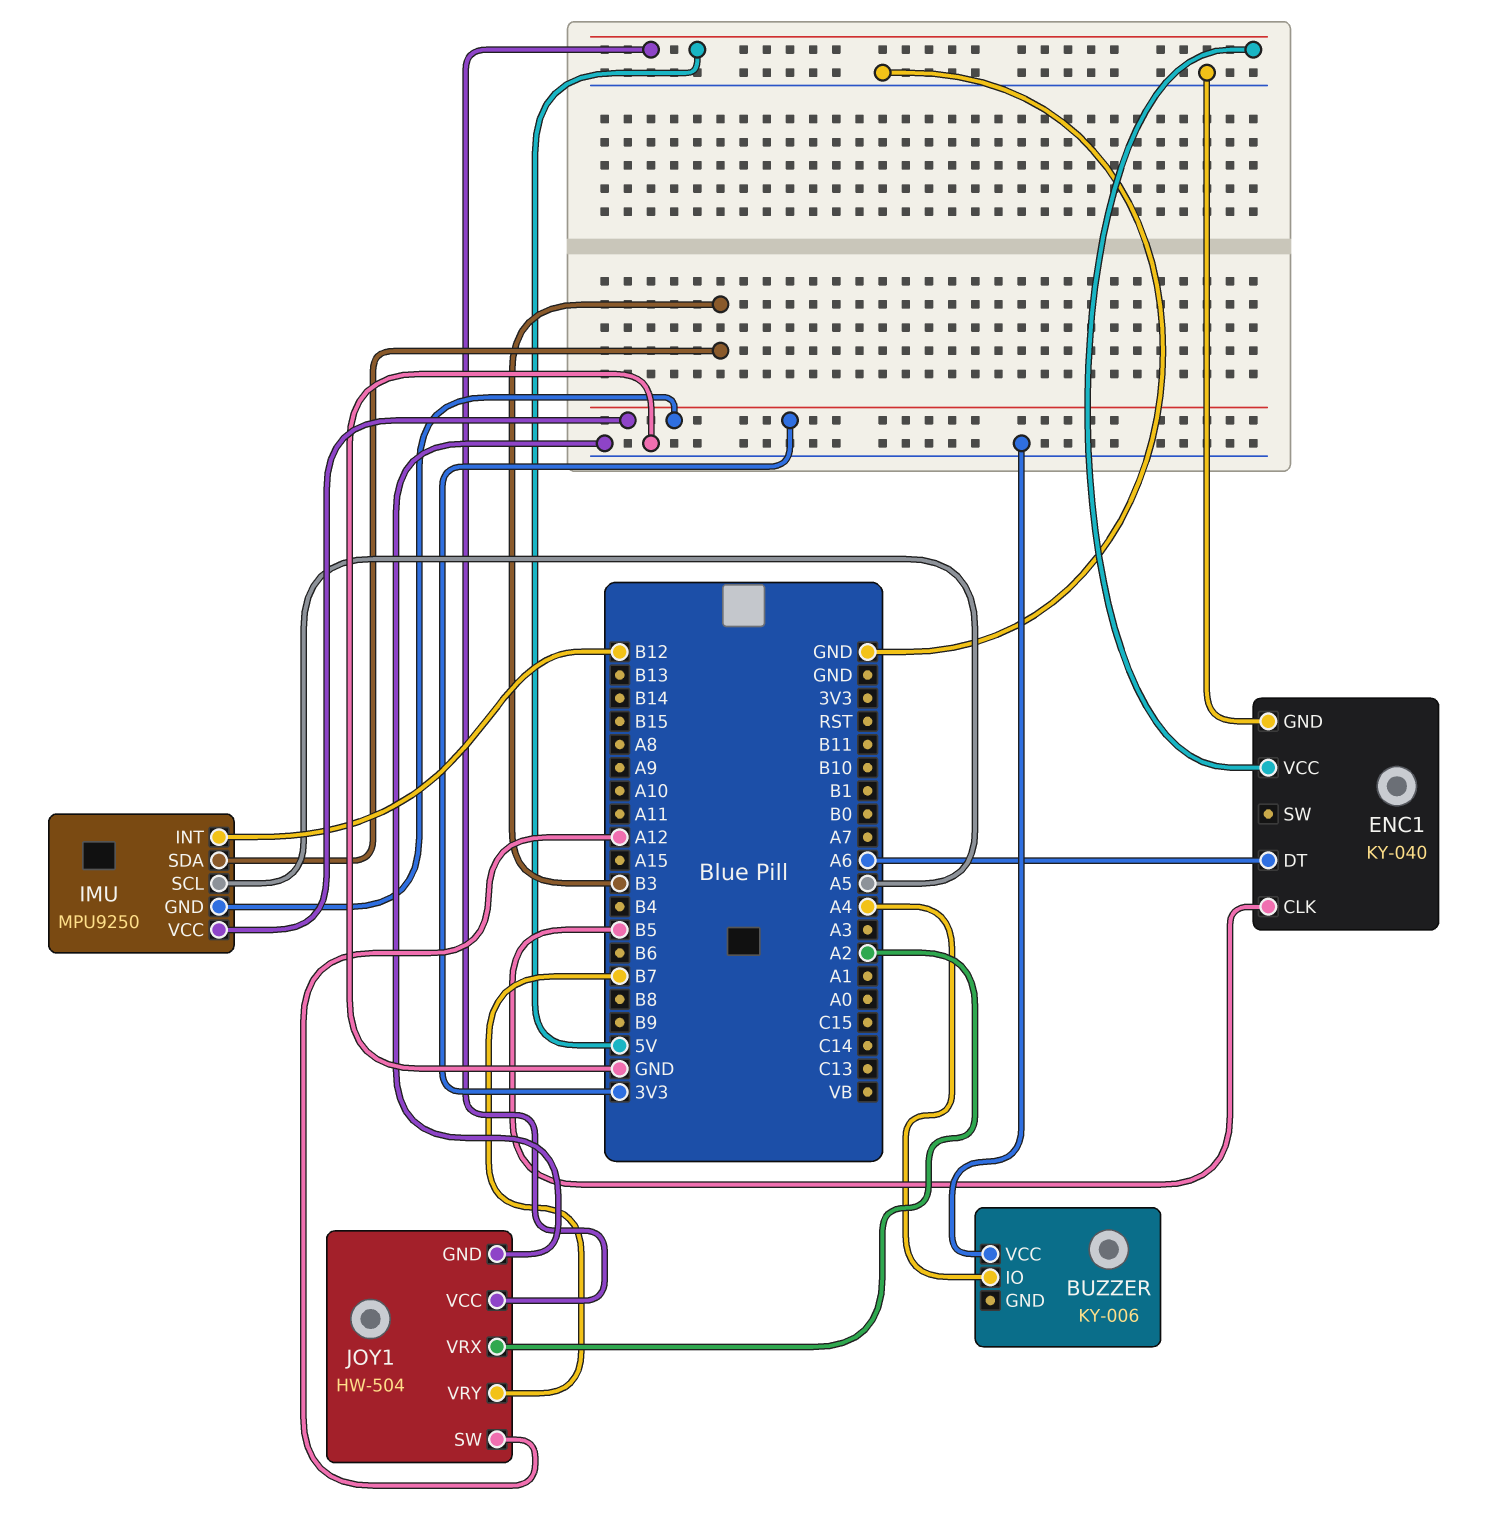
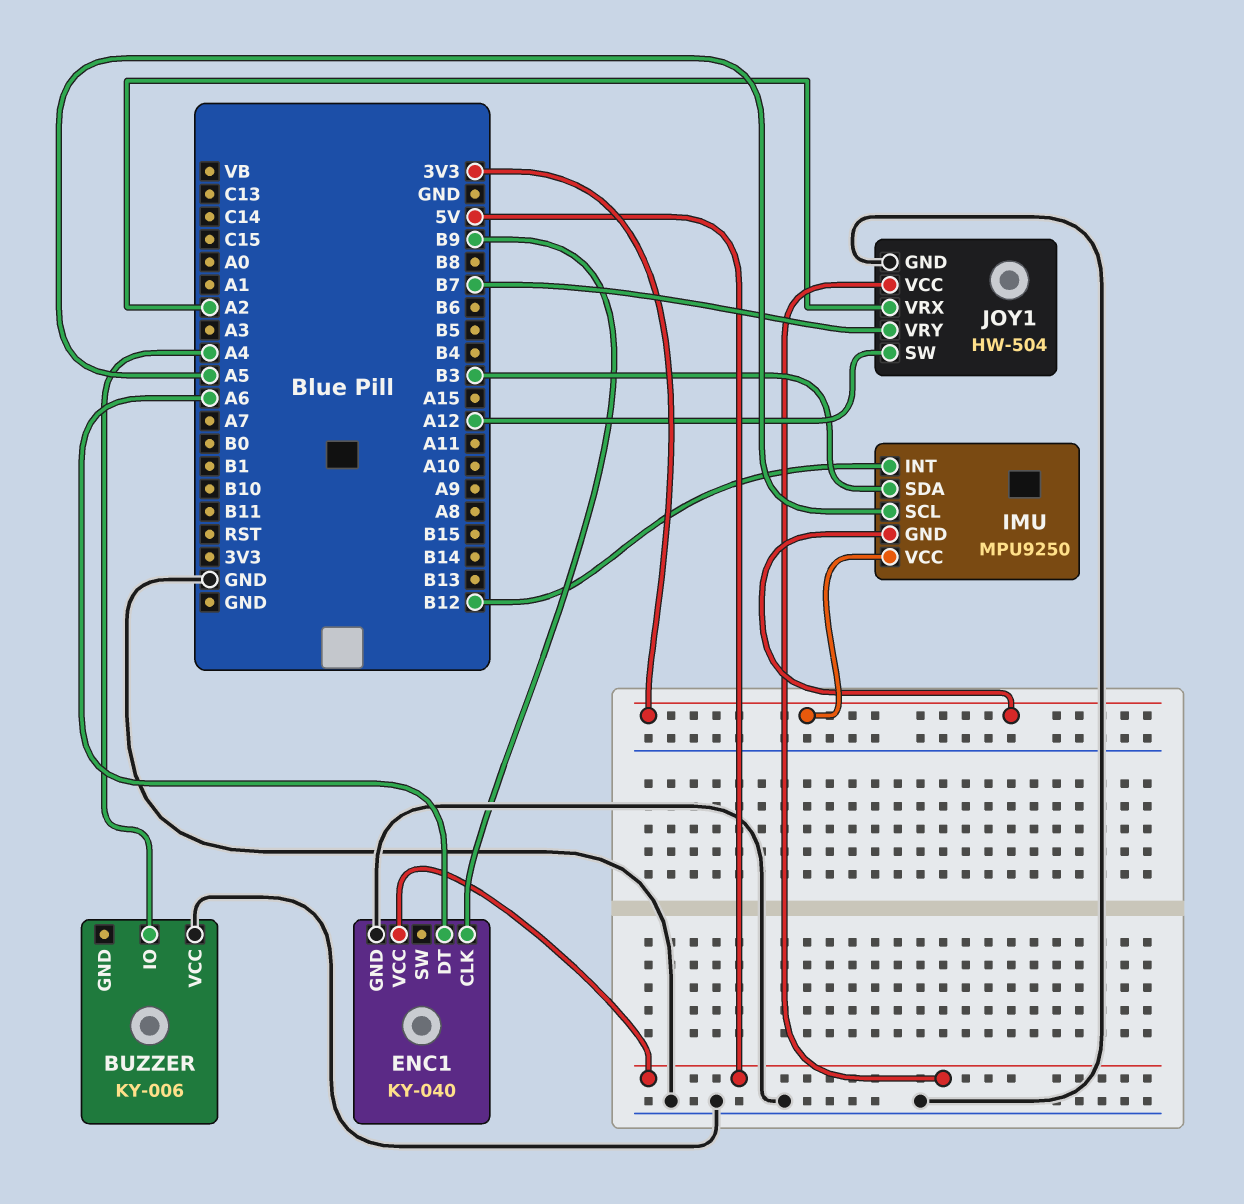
ENC1 pin CLK: B5 -> B9

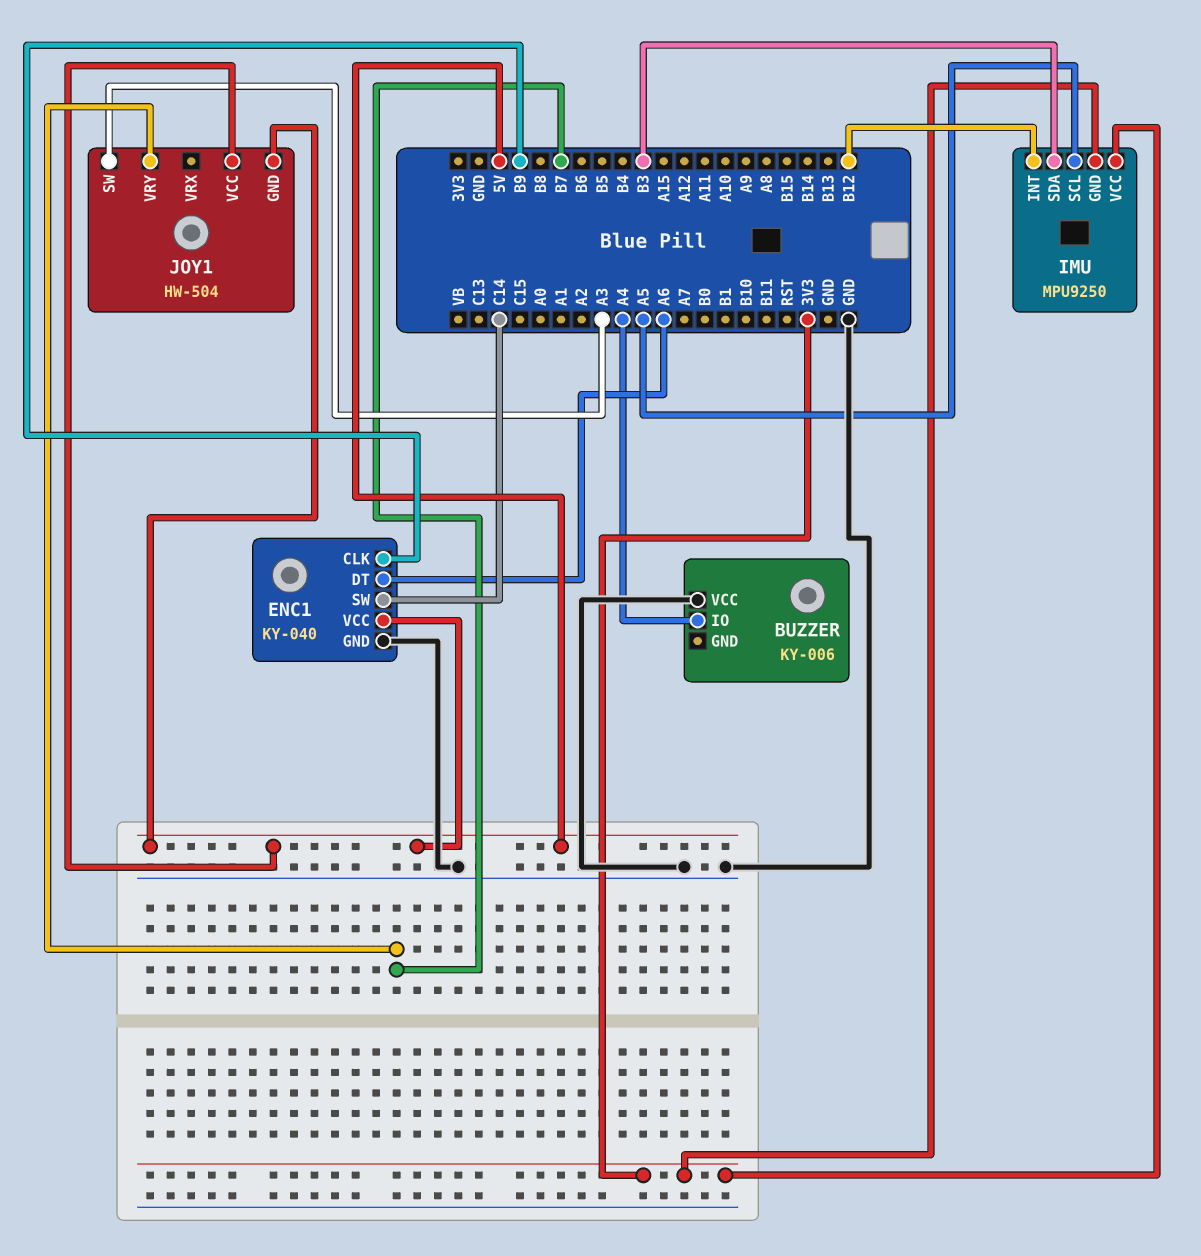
ENC1 pin SW: none -> C14
JOY1 pin GND: GND -> 5V
JOY1 pin SW: A12 -> A3
JOY1 pin VRX: A2 -> none

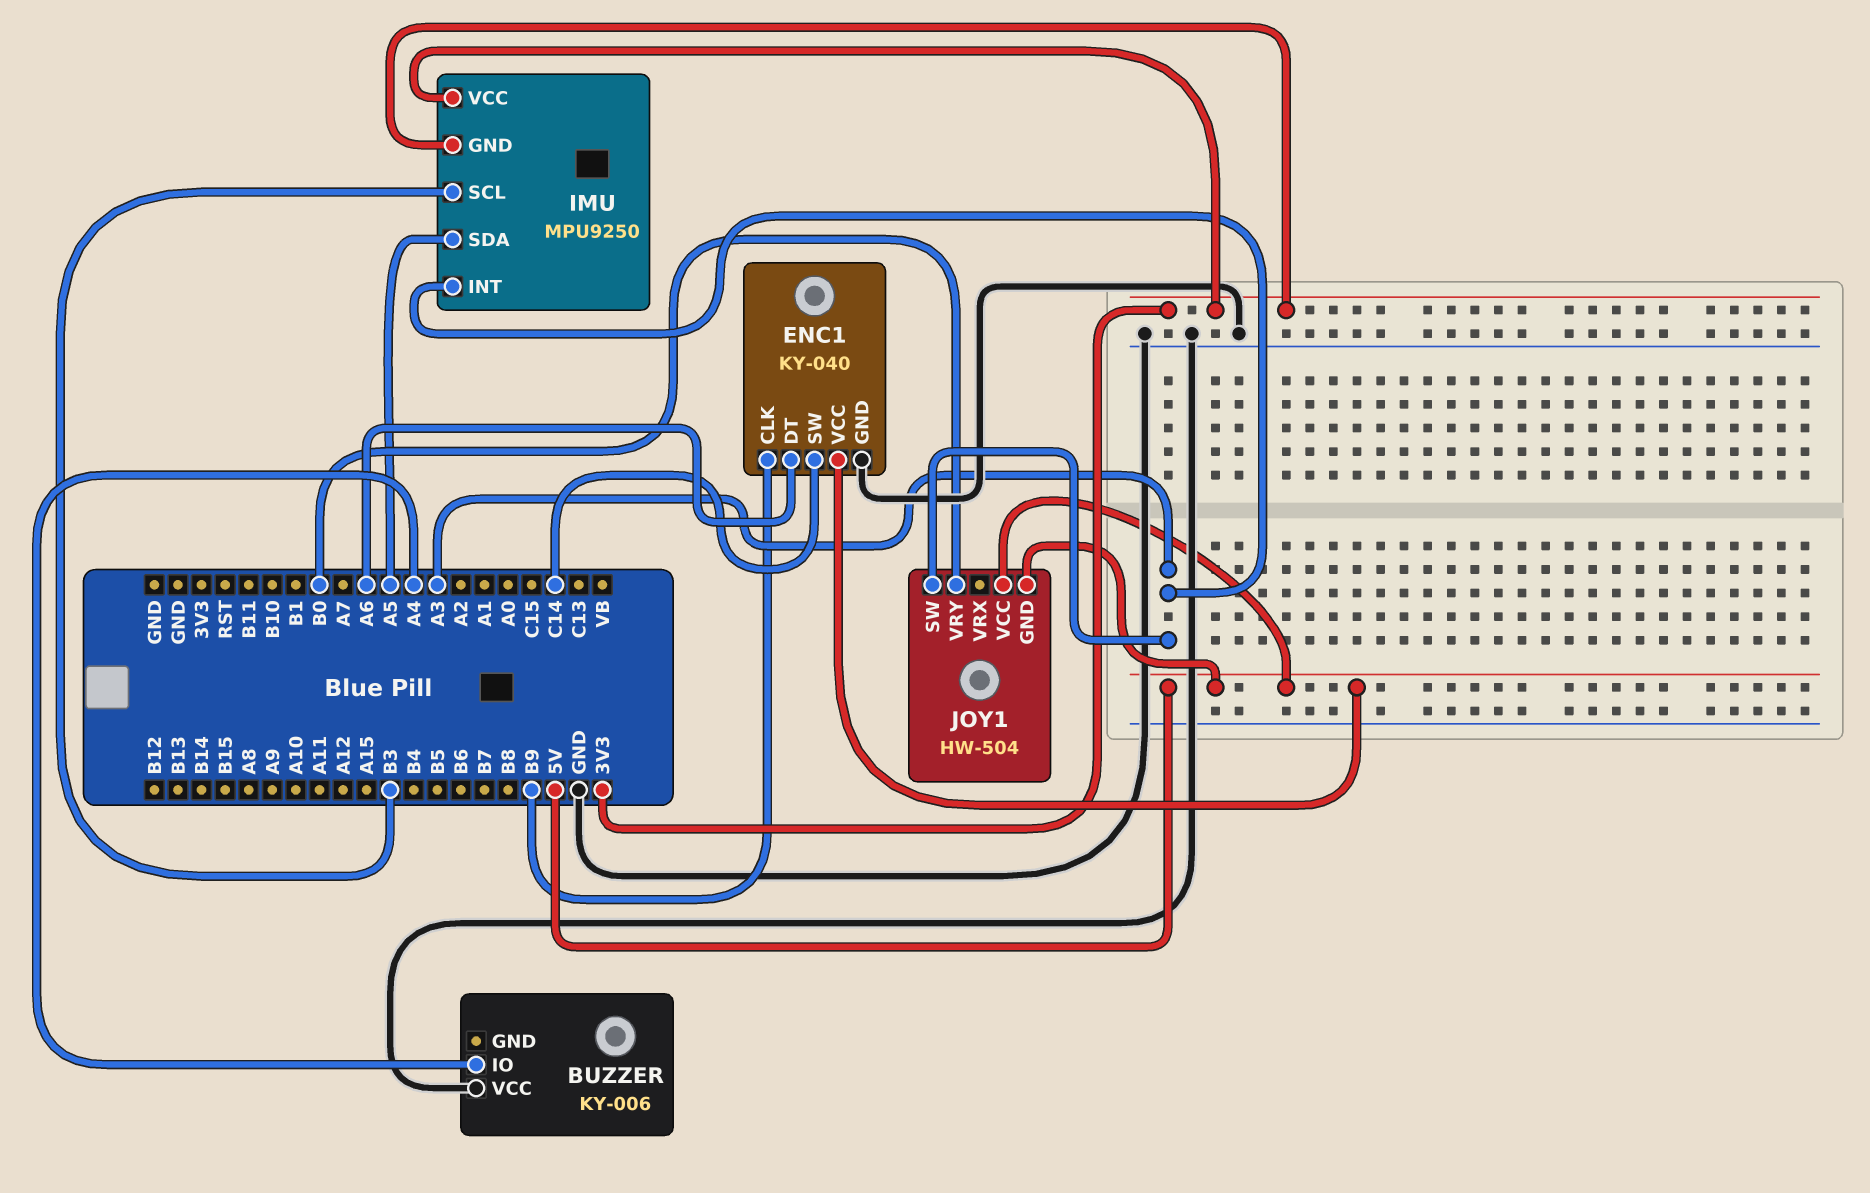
IMU pin INT: B12 -> A3
IMU pin SCL: A5 -> B3
IMU pin SDA: B3 -> A5
JOY1 pin VRY: B7 -> B0

